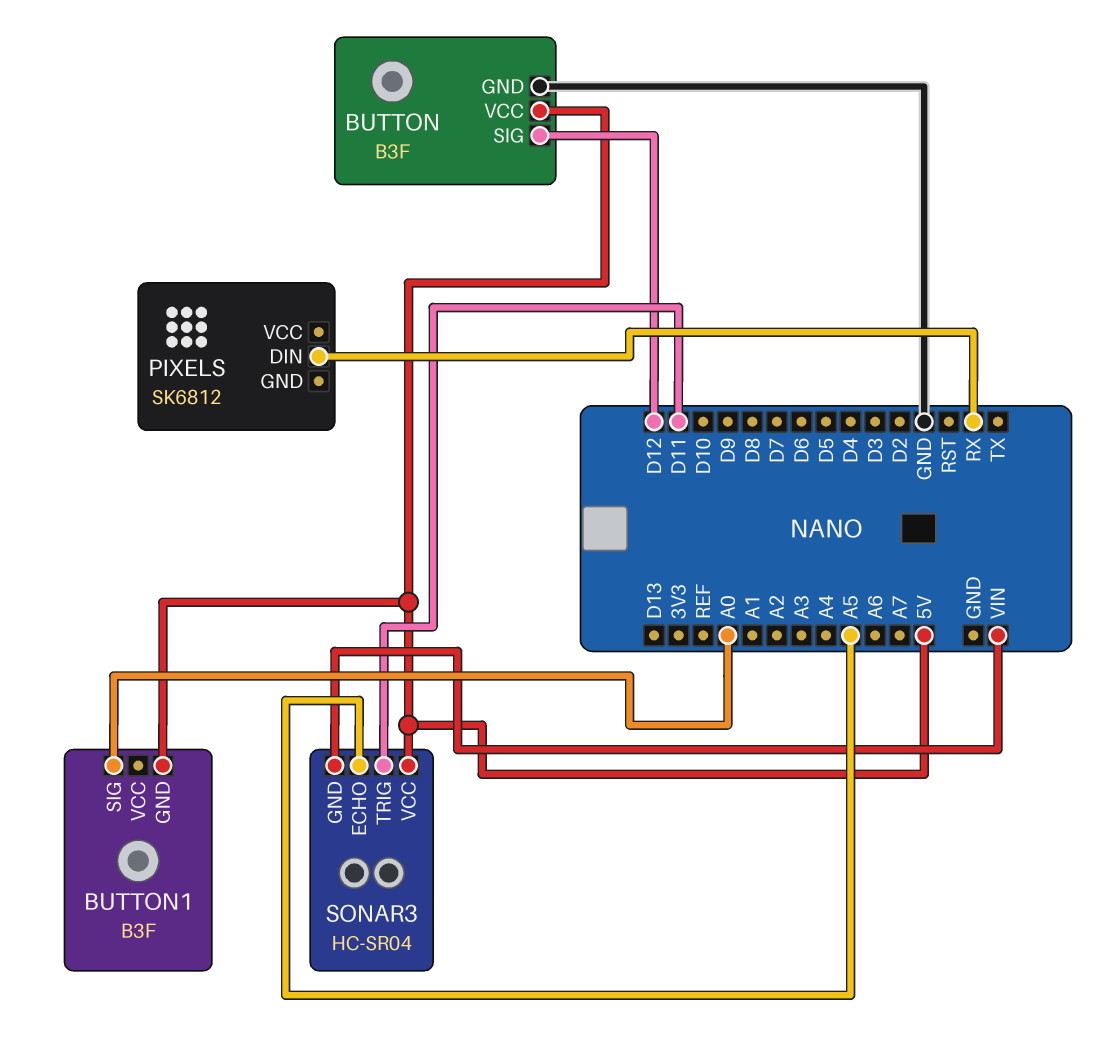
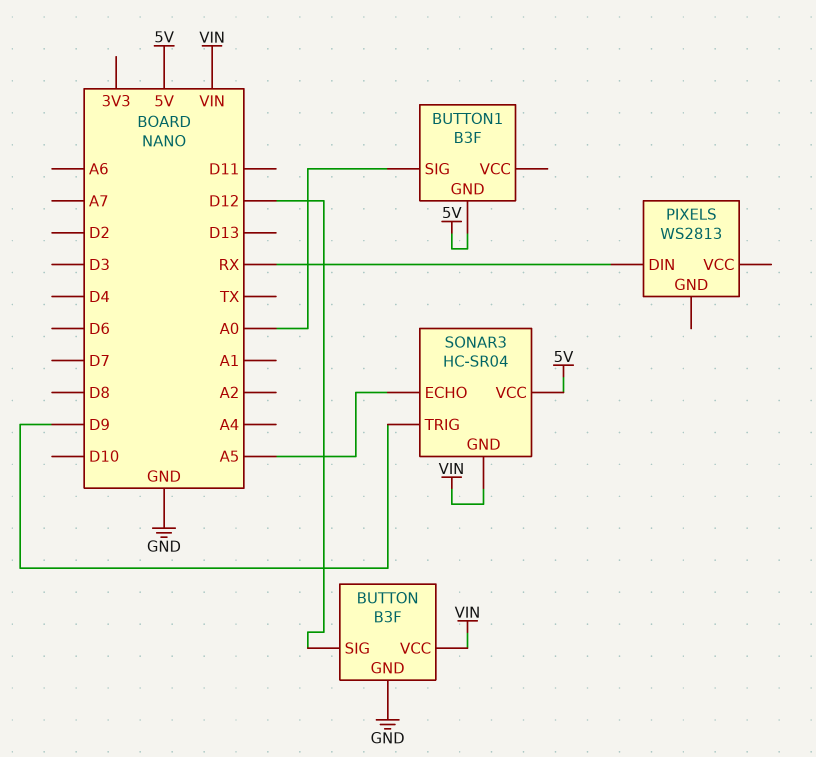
BUTTON pin VCC: 5V -> VIN
PIXELS: SK6812 -> WS2813
SONAR3 pin TRIG: D11 -> D9

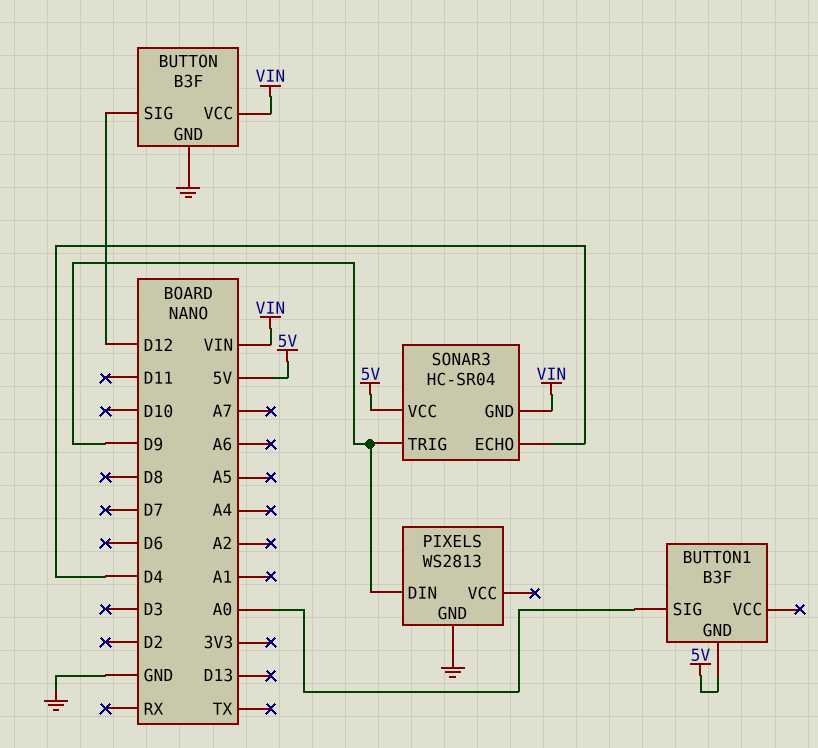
PIXELS pin DIN: RX -> D9
PIXELS pin GND: none -> GND
SONAR3 pin ECHO: A5 -> D4

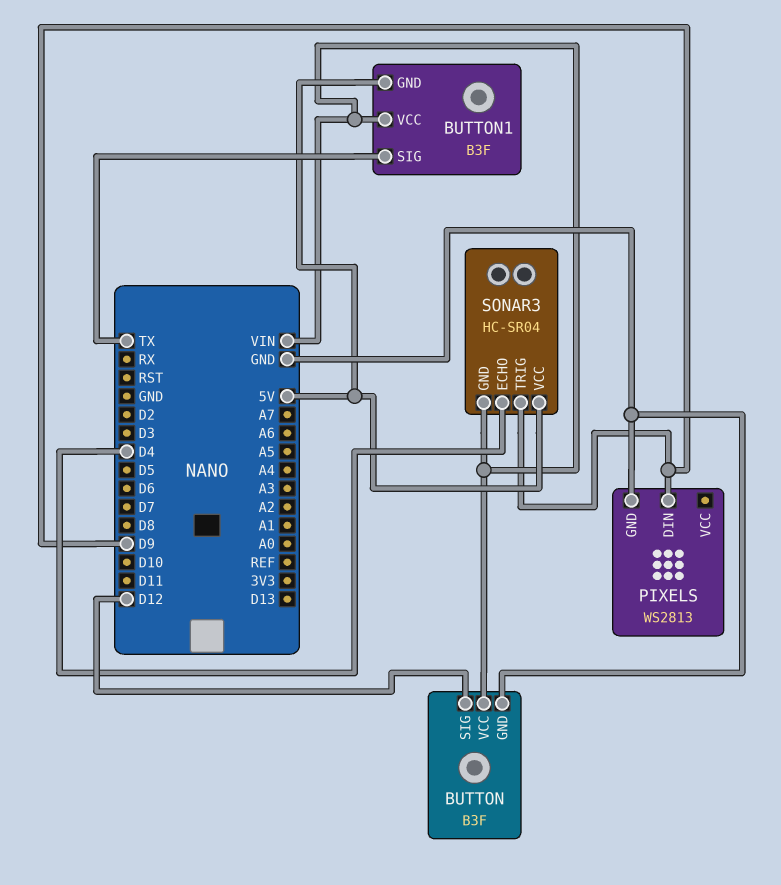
BUTTON1 pin SIG: A0 -> TX
BUTTON1 pin VCC: none -> VIN

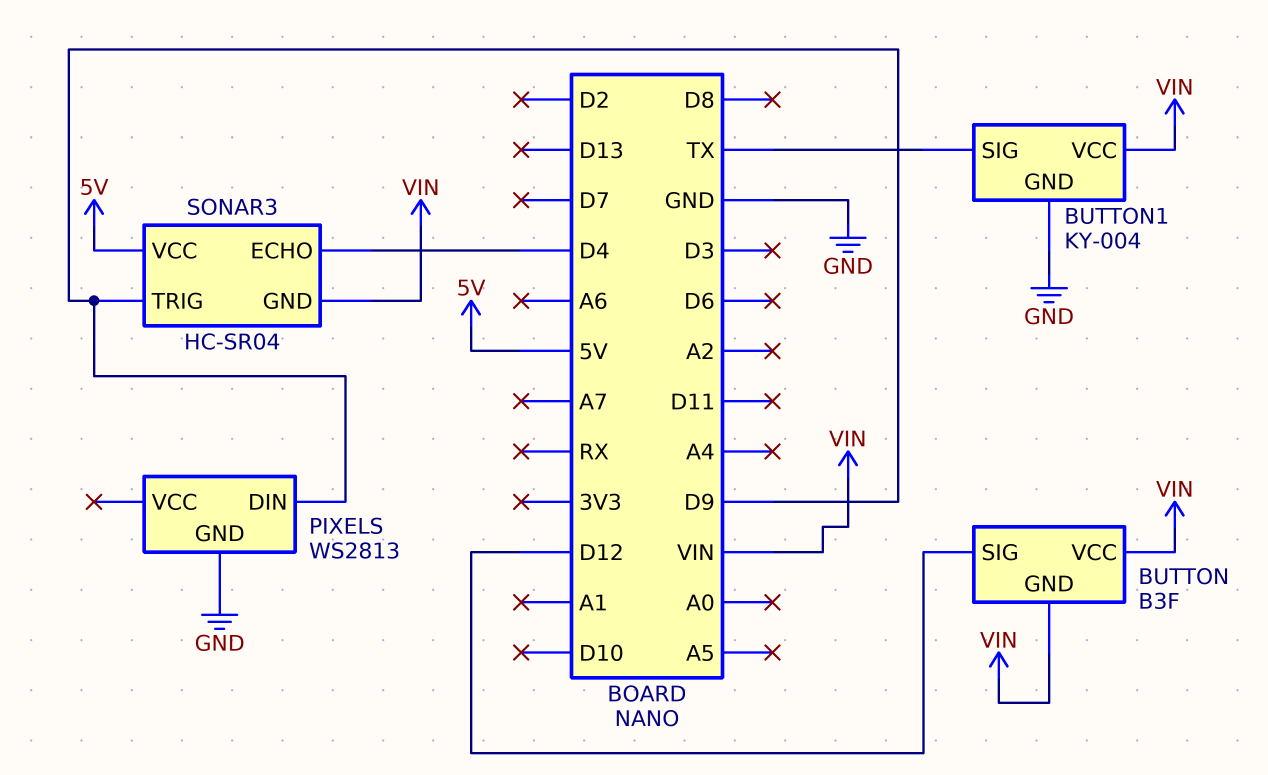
BUTTON pin GND: GND -> VIN
BUTTON1: B3F -> KY-004
BUTTON1 pin GND: 5V -> GND

